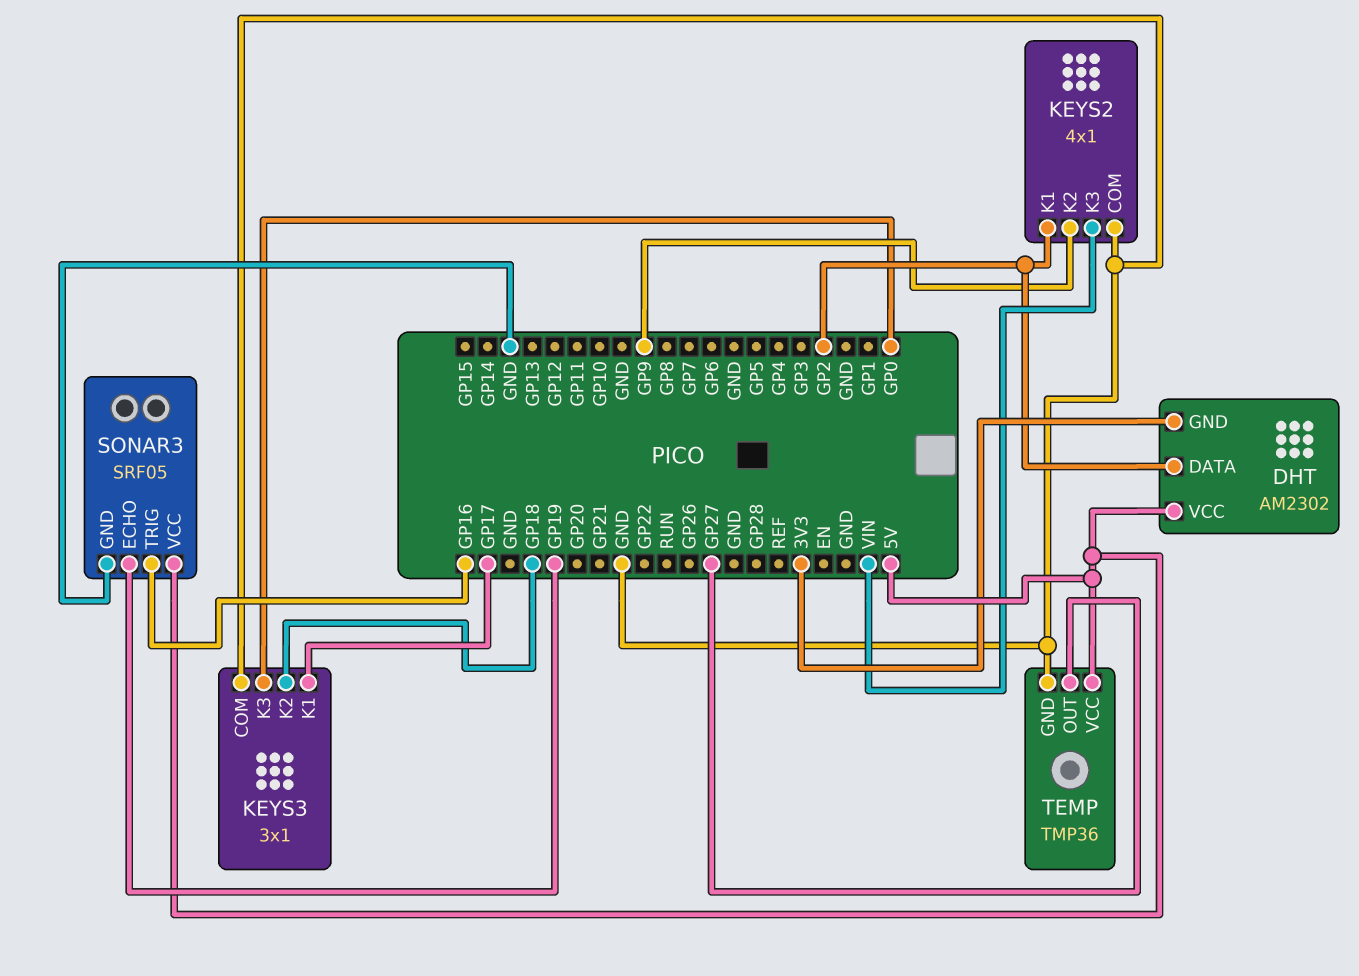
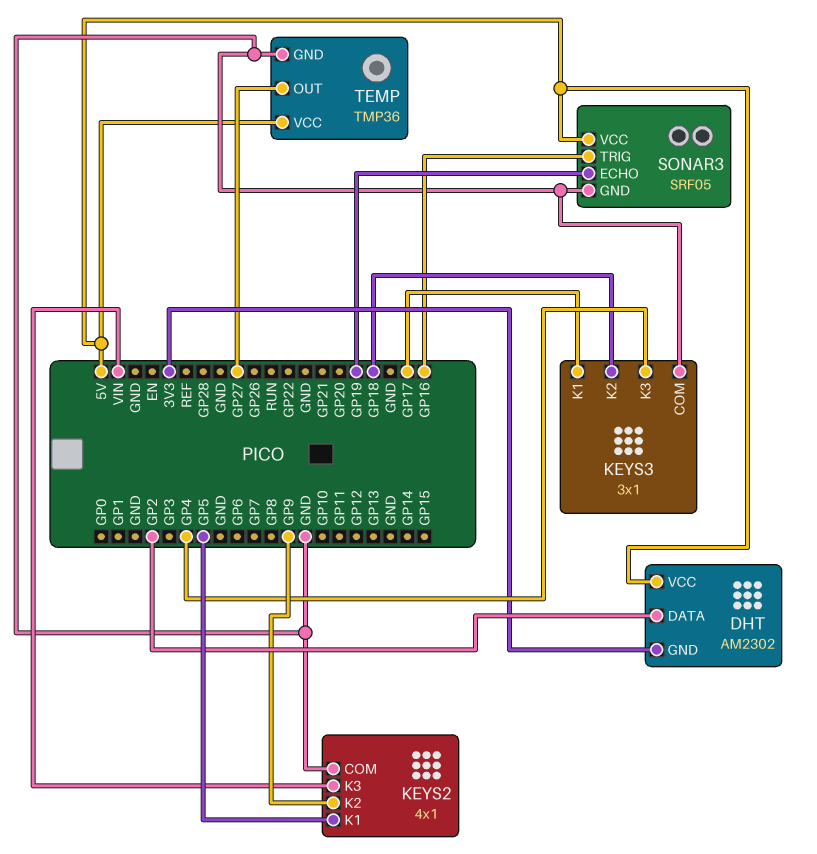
KEYS2 pin K1: GP2 -> GP5
KEYS3 pin K3: GP0 -> GP4

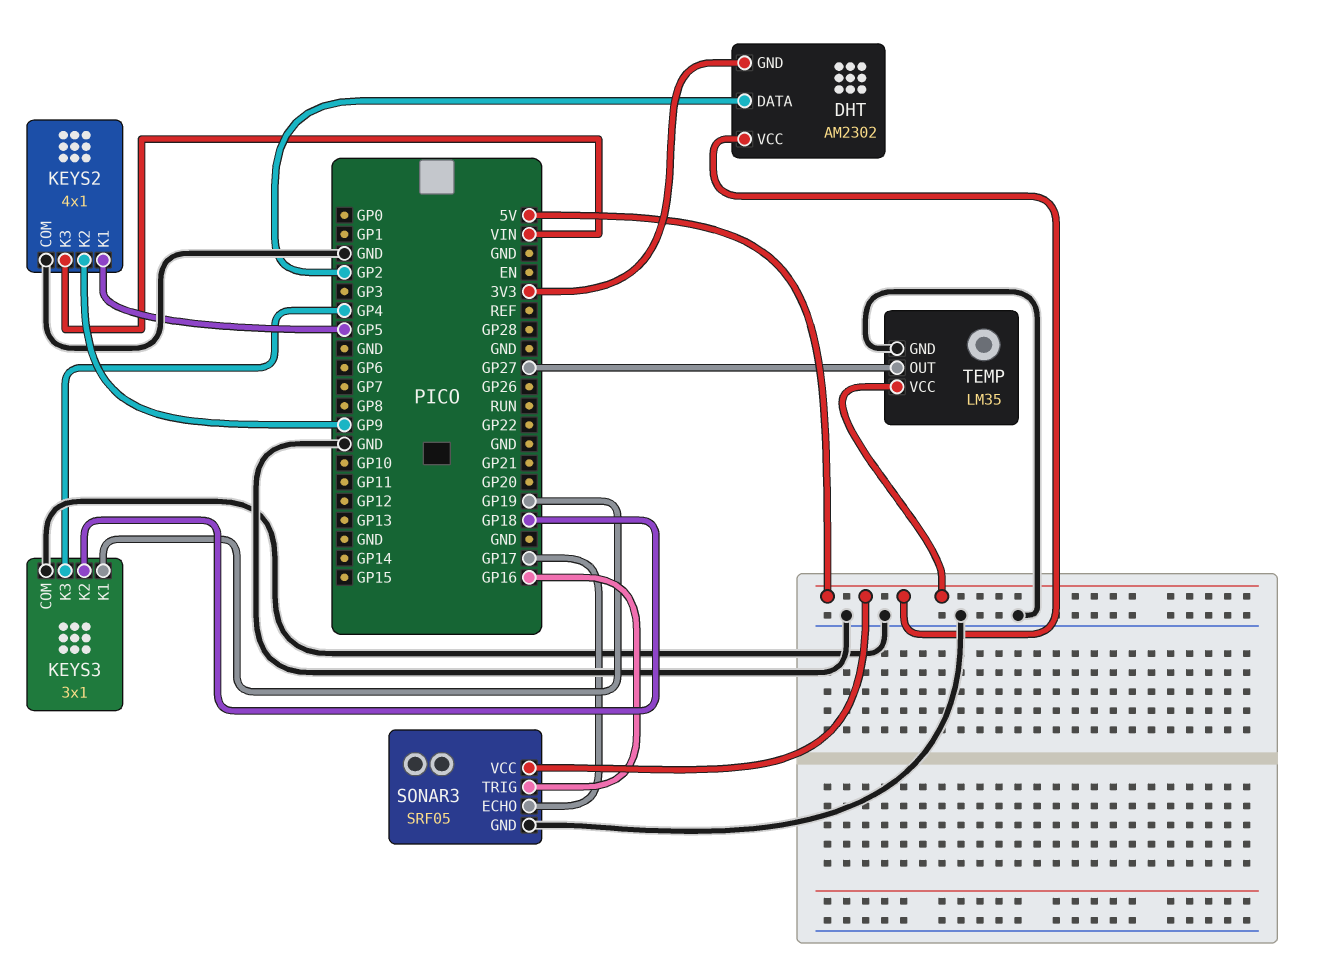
KEYS3 pin K1: GP17 -> GP19
SONAR3 pin ECHO: GP19 -> GP17
TEMP: TMP36 -> LM35

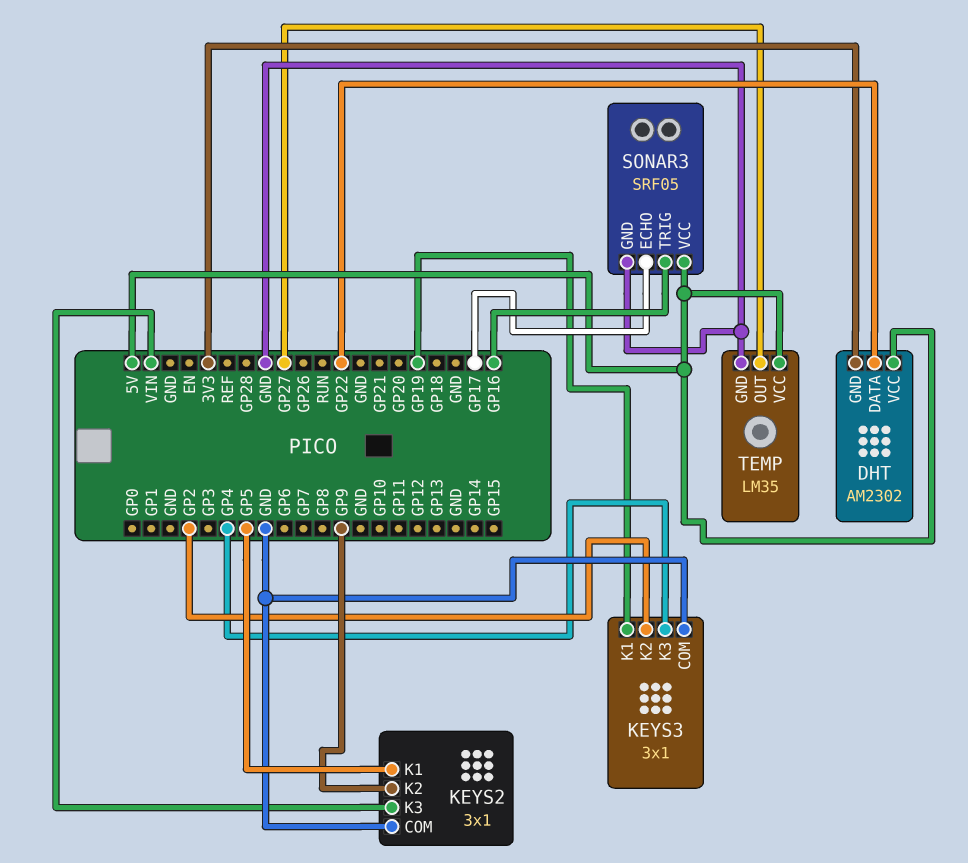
DHT pin DATA: GP2 -> GP22
KEYS2: 4x1 -> 3x1
KEYS3 pin K2: GP18 -> GP2

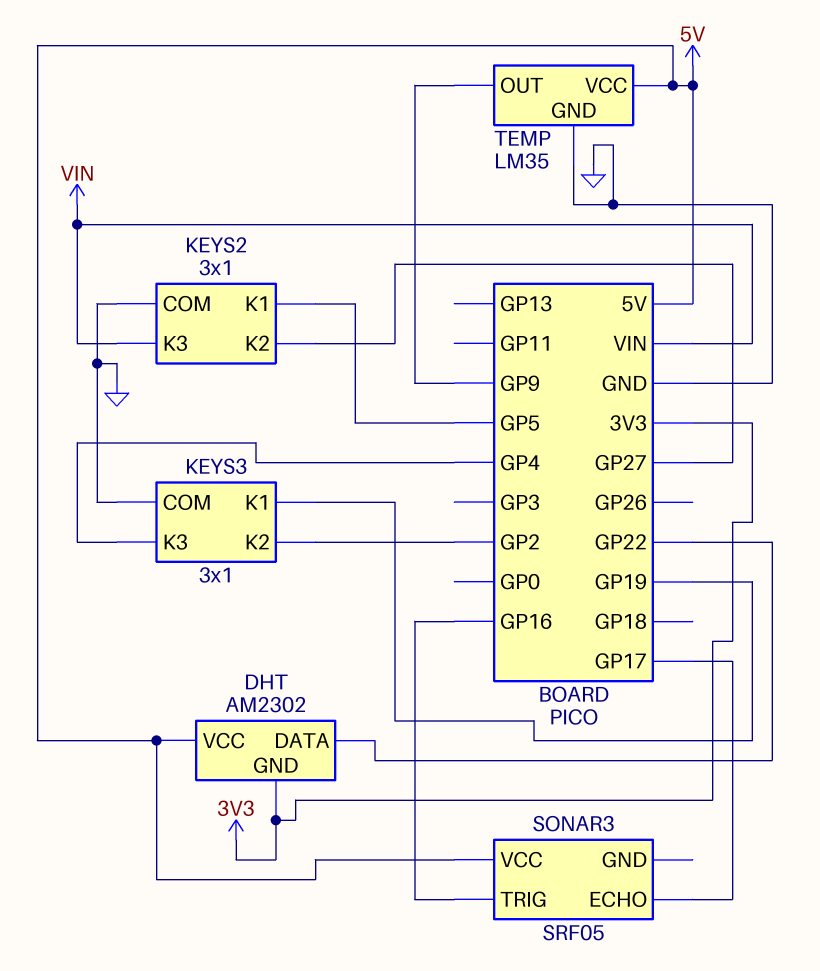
KEYS2 pin K2: GP9 -> GP27
SONAR3 pin GND: GND -> none
TEMP pin OUT: GP27 -> GP9

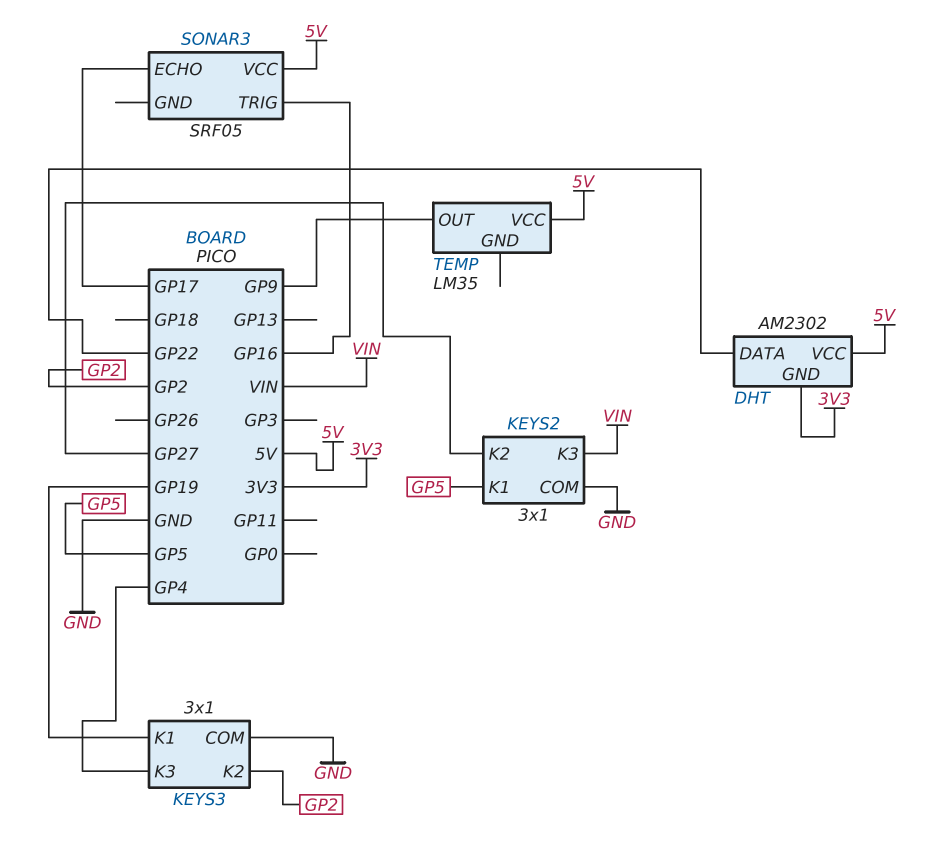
TEMP pin GND: GND -> none

